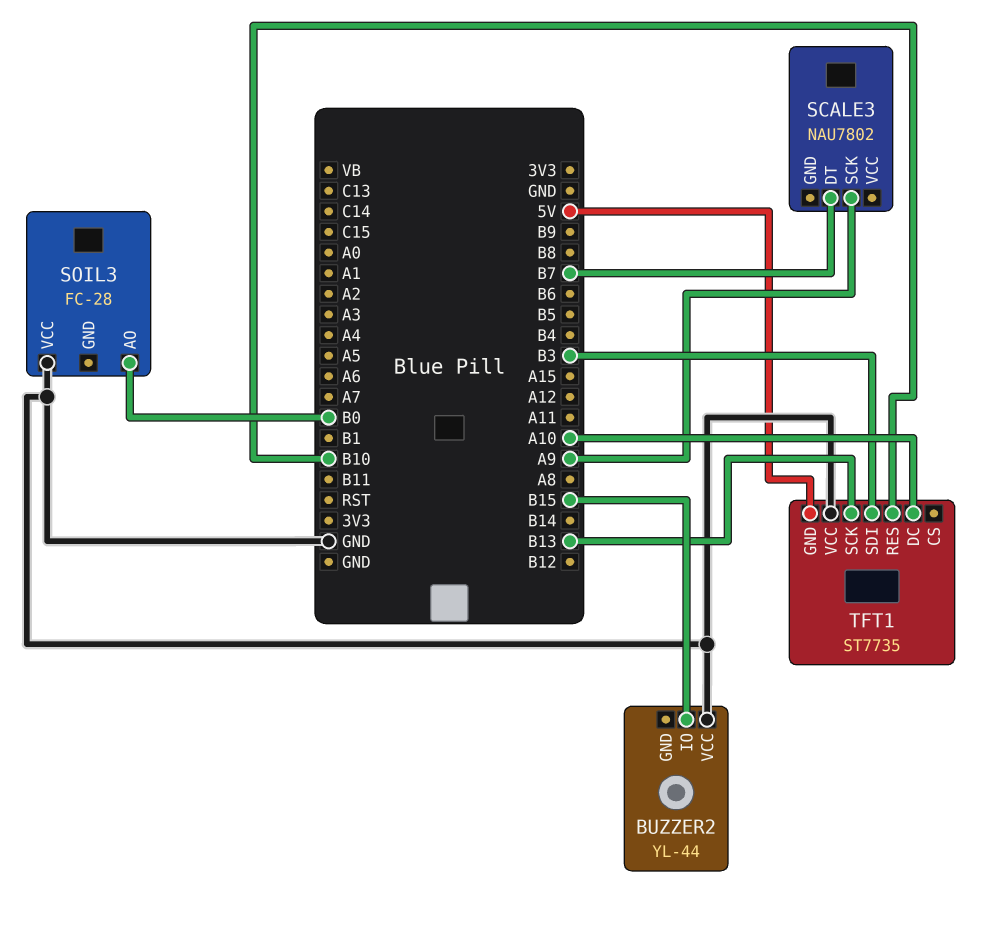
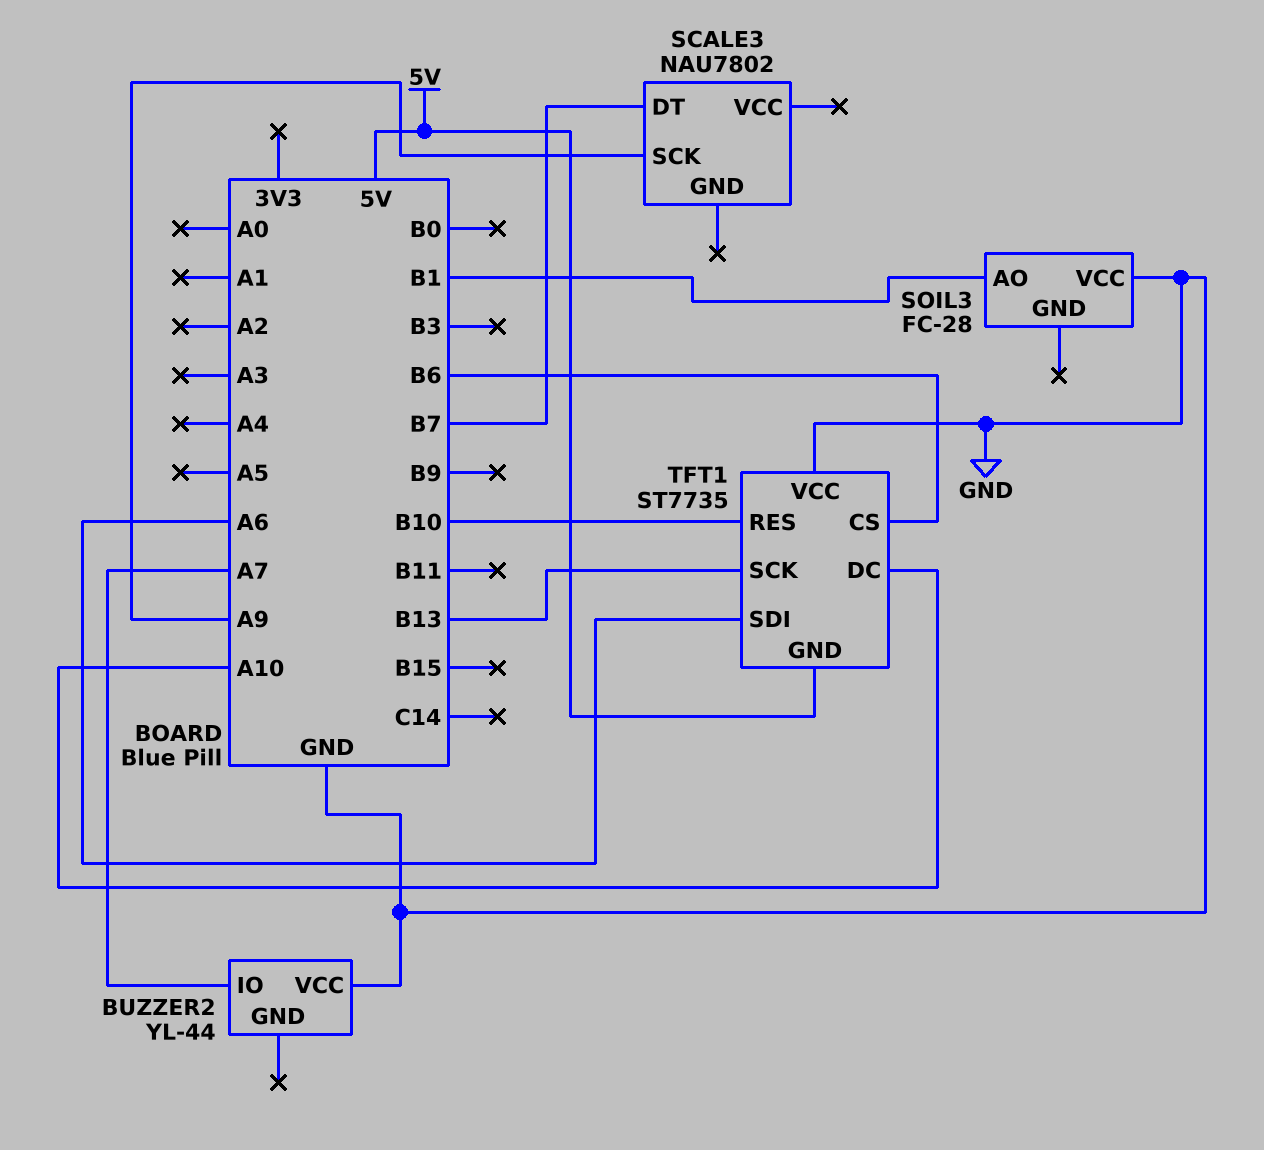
BUZZER2 pin IO: B15 -> A7
SOIL3 pin AO: B0 -> B1
TFT1 pin CS: none -> B6
TFT1 pin SDI: B3 -> A6

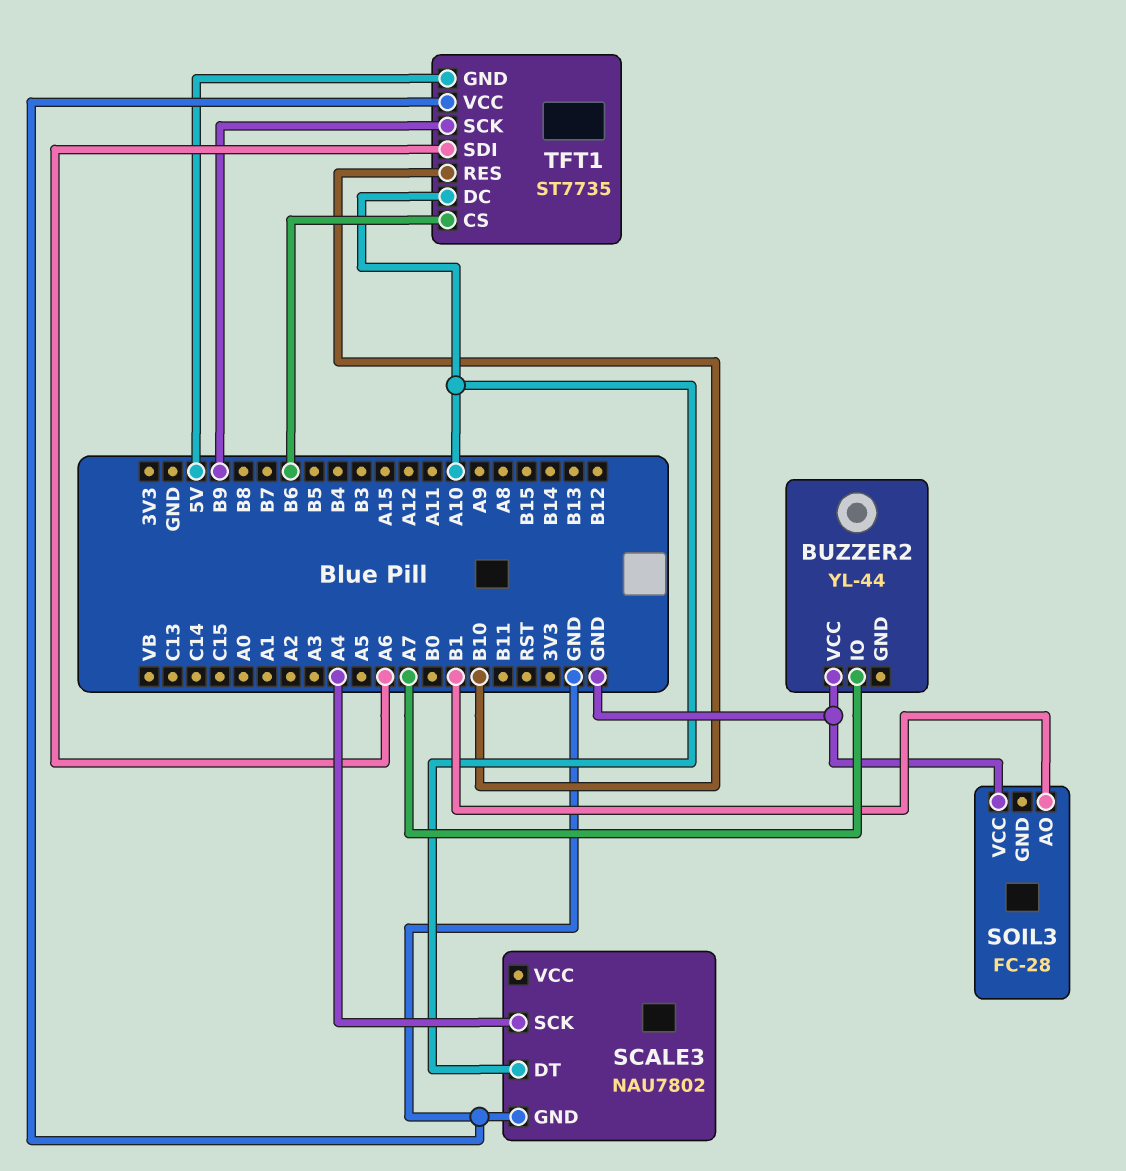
SCALE3 pin DT: B7 -> A10
SCALE3 pin GND: none -> GND
SCALE3 pin SCK: A9 -> A4
TFT1 pin SCK: B13 -> B9

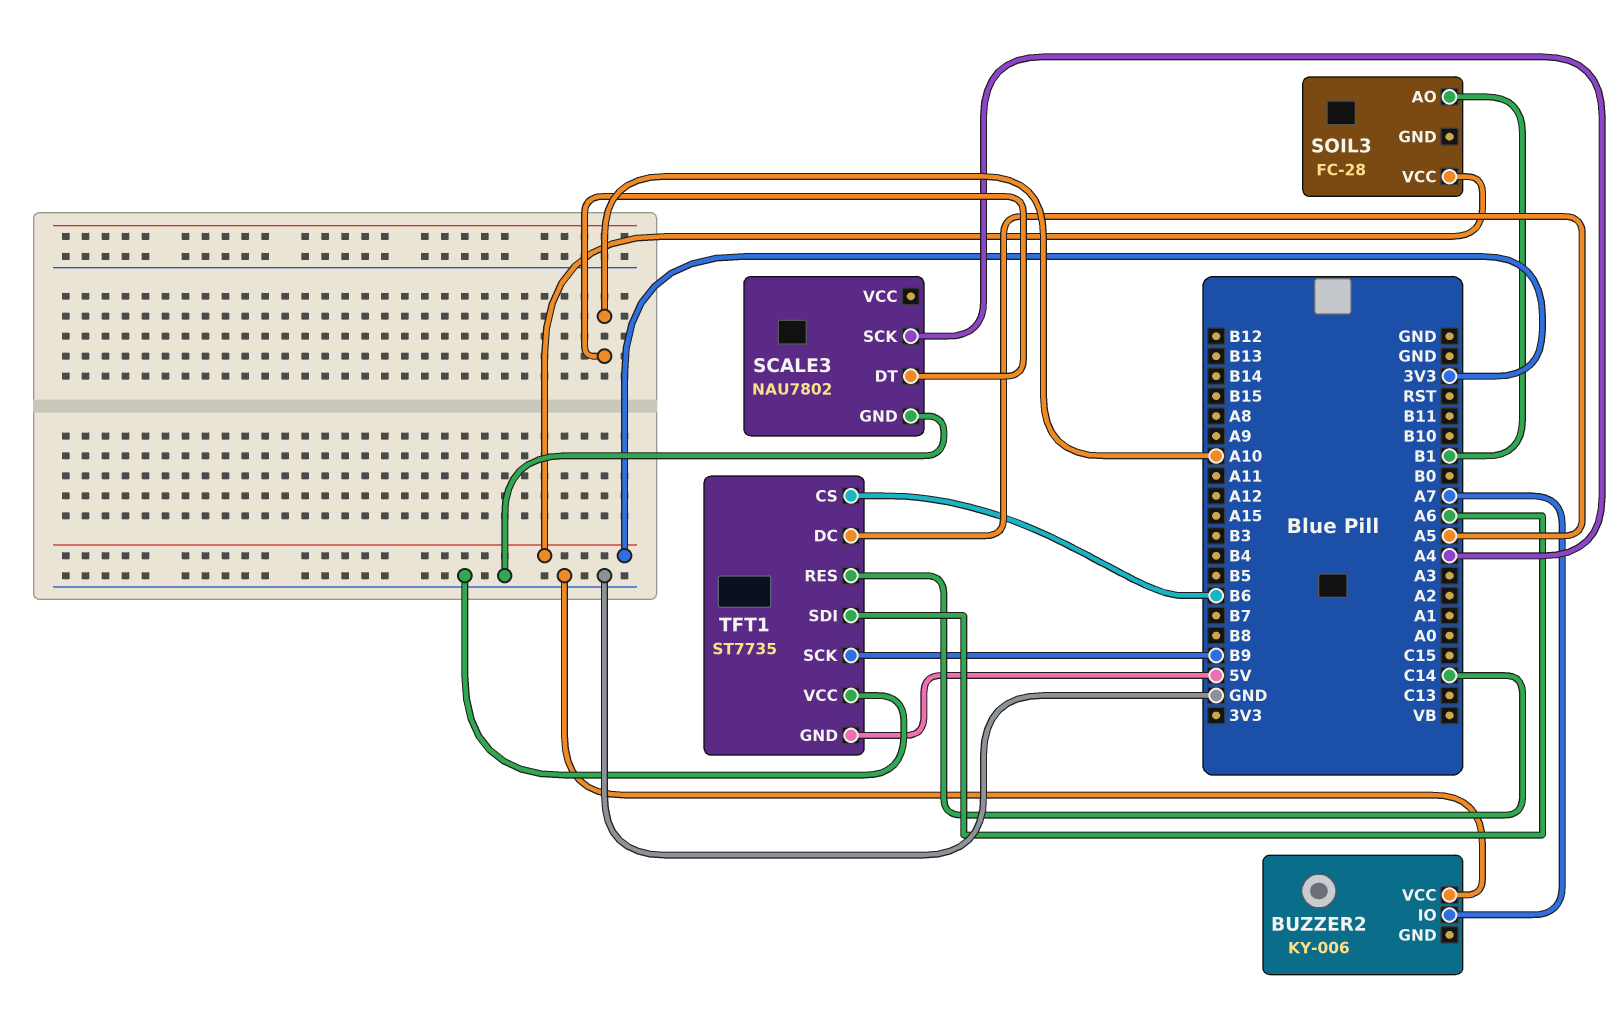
BUZZER2: YL-44 -> KY-006
SOIL3 pin VCC: GND -> 3V3
TFT1 pin DC: A10 -> A5
TFT1 pin RES: B10 -> C14

